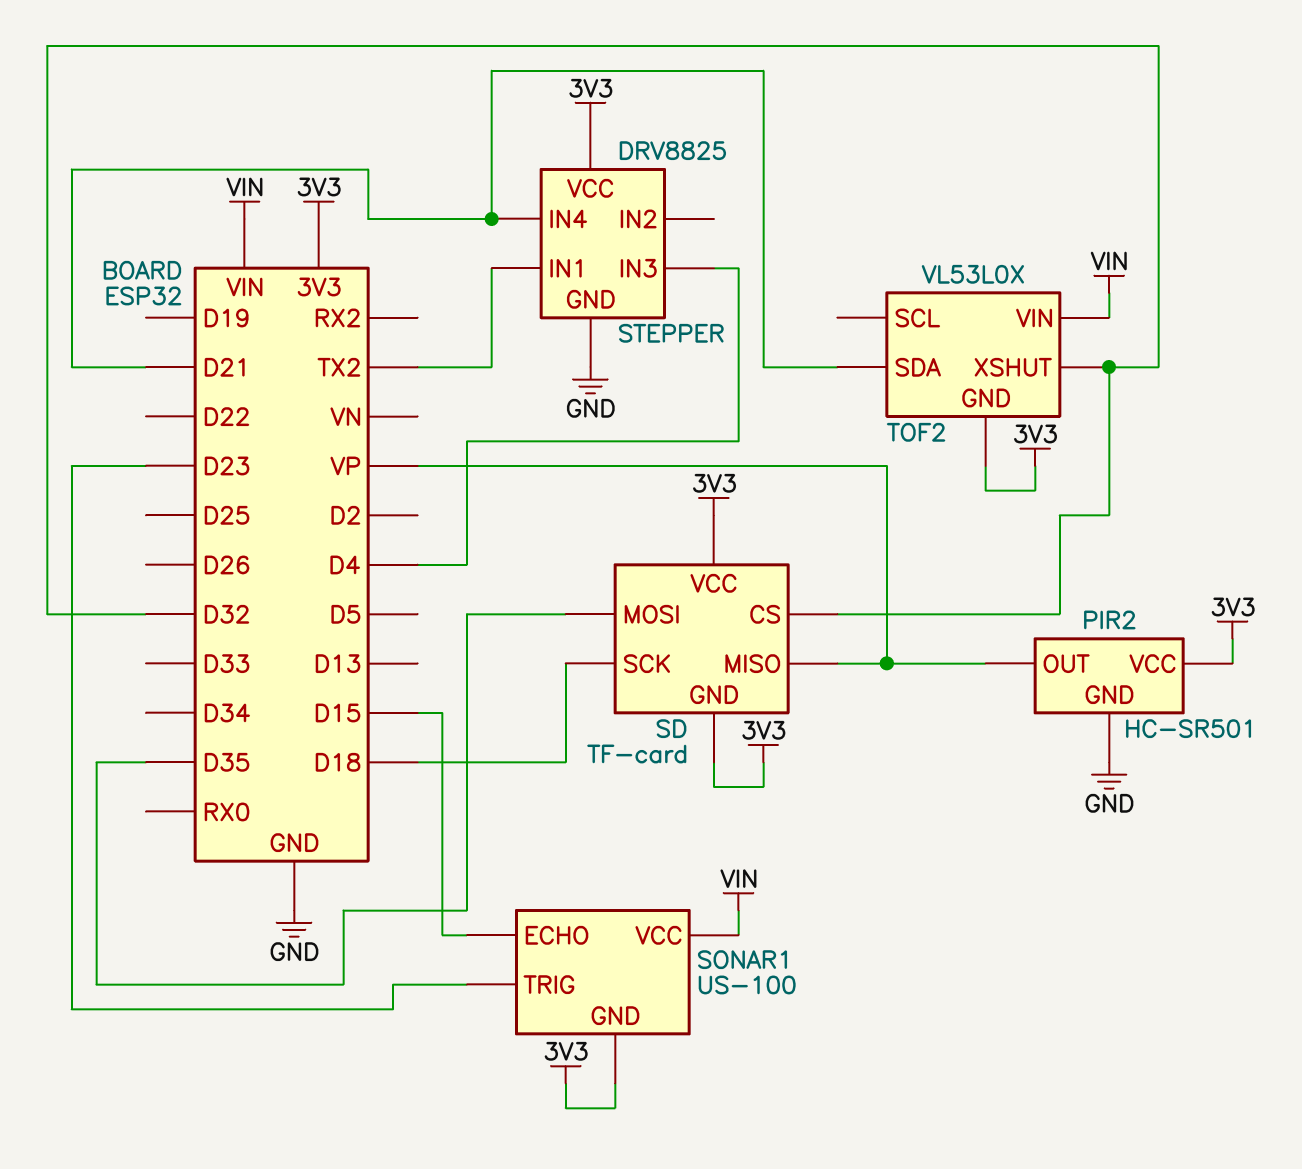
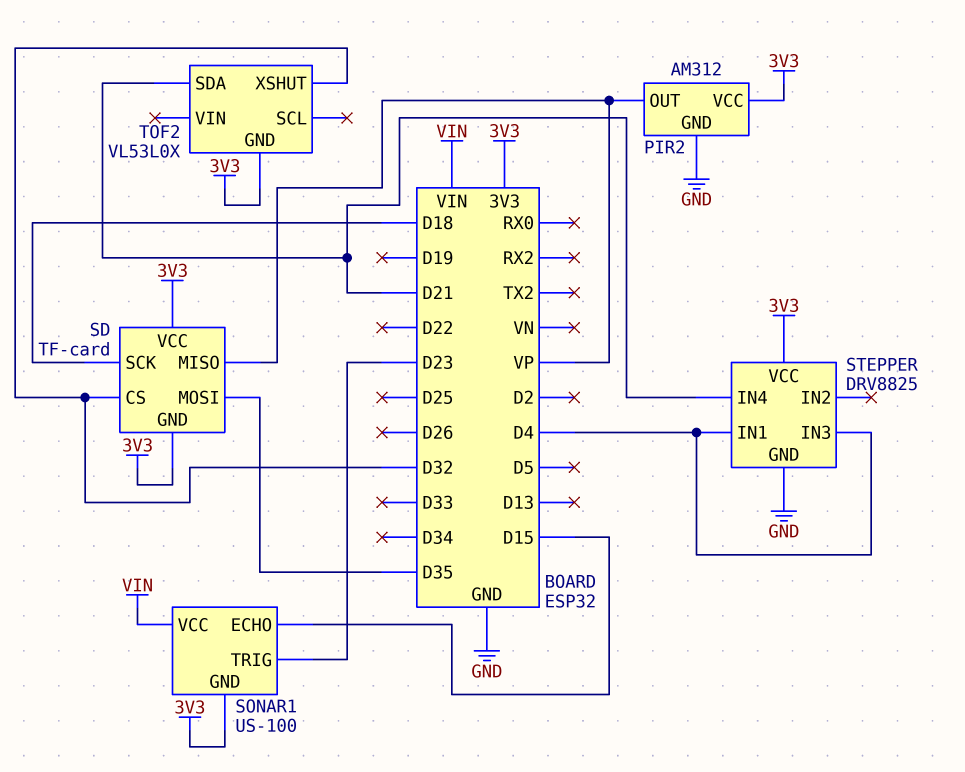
PIR2: HC-SR501 -> AM312
STEPPER pin IN1: TX2 -> D4
TOF2 pin VIN: VIN -> none

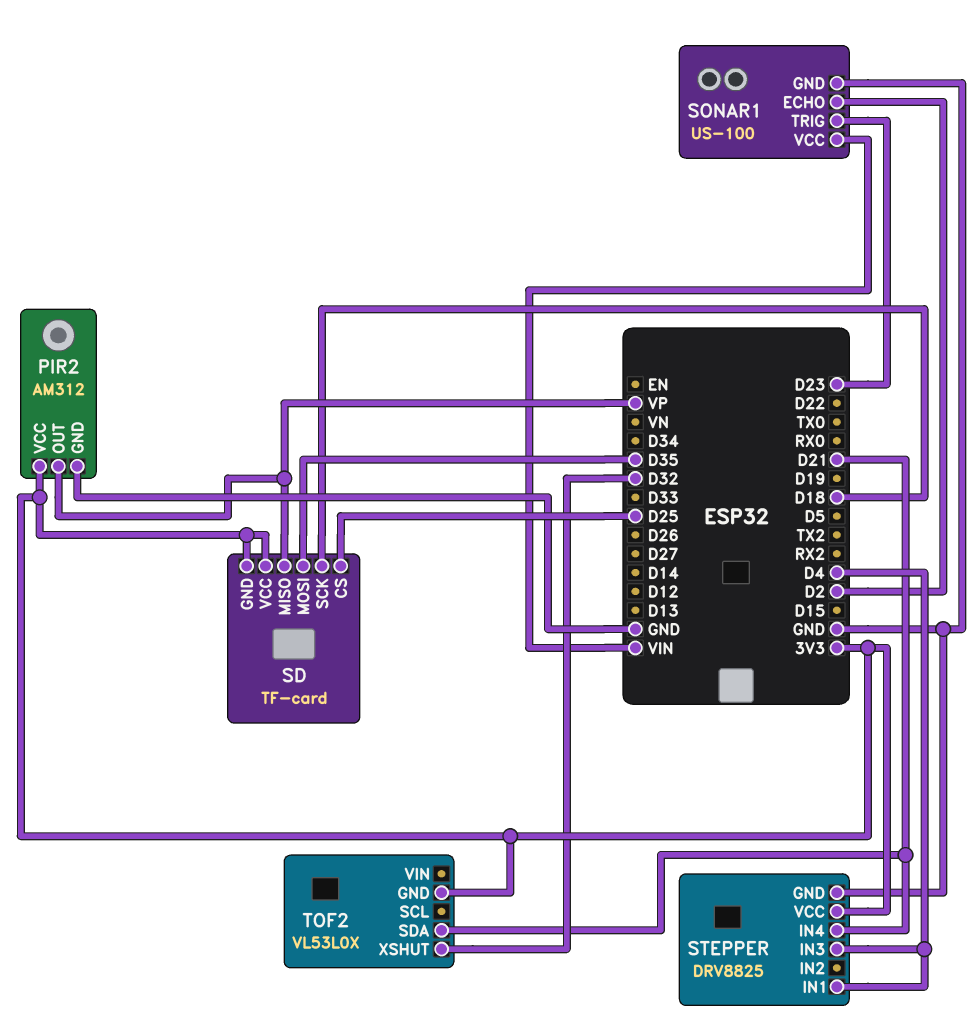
SD pin CS: D32 -> D25
SONAR1 pin ECHO: D15 -> D2
SONAR1 pin GND: 3V3 -> GND

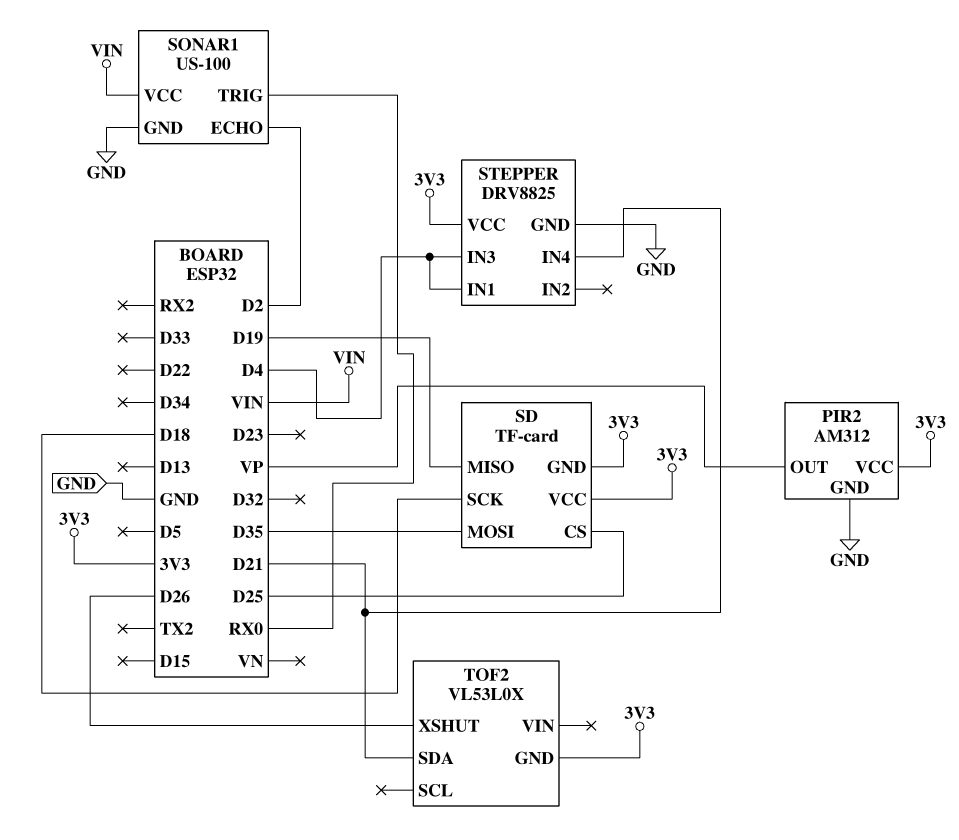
SD pin MISO: VP -> D19
SONAR1 pin TRIG: D23 -> RX0
TOF2 pin XSHUT: D32 -> D26

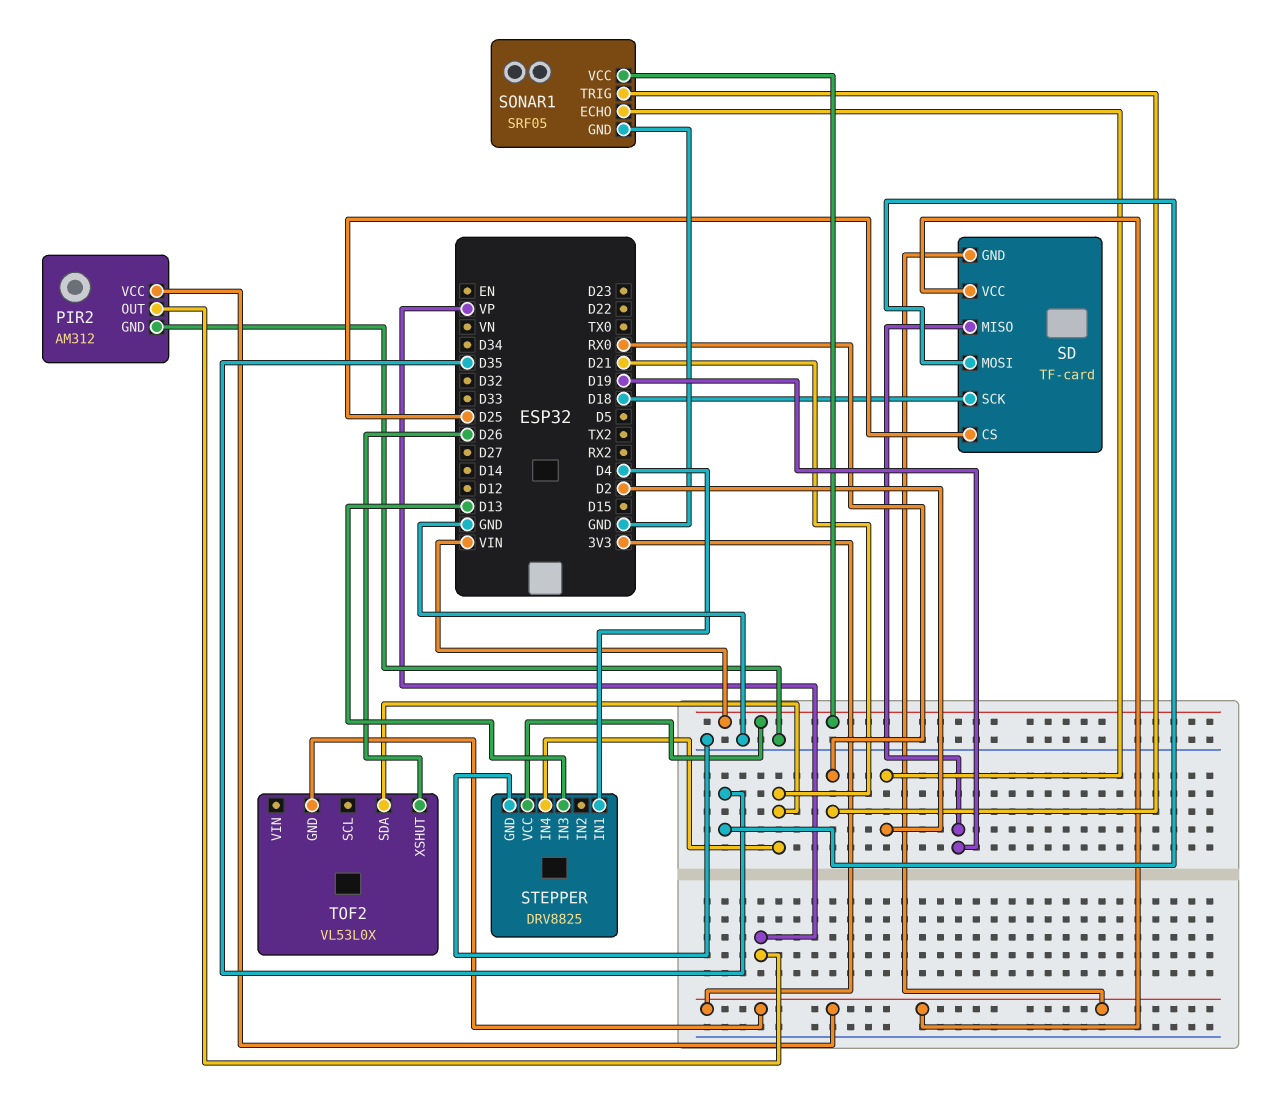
SONAR1: US-100 -> SRF05
STEPPER pin IN3: D4 -> D13
STEPPER pin VCC: 3V3 -> VIN

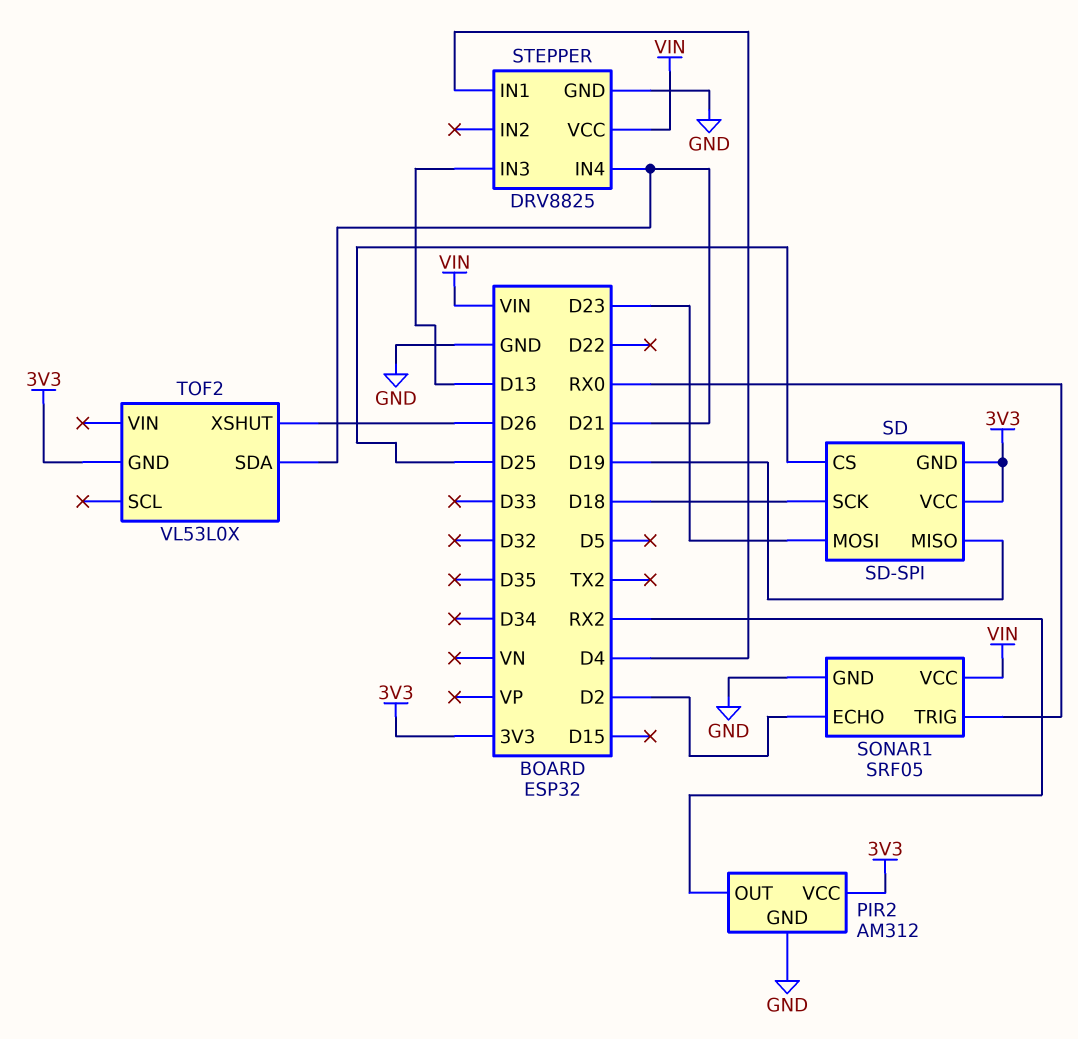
PIR2 pin OUT: VP -> RX2
SD: TF-card -> SD-SPI
SD pin MOSI: D35 -> D23

